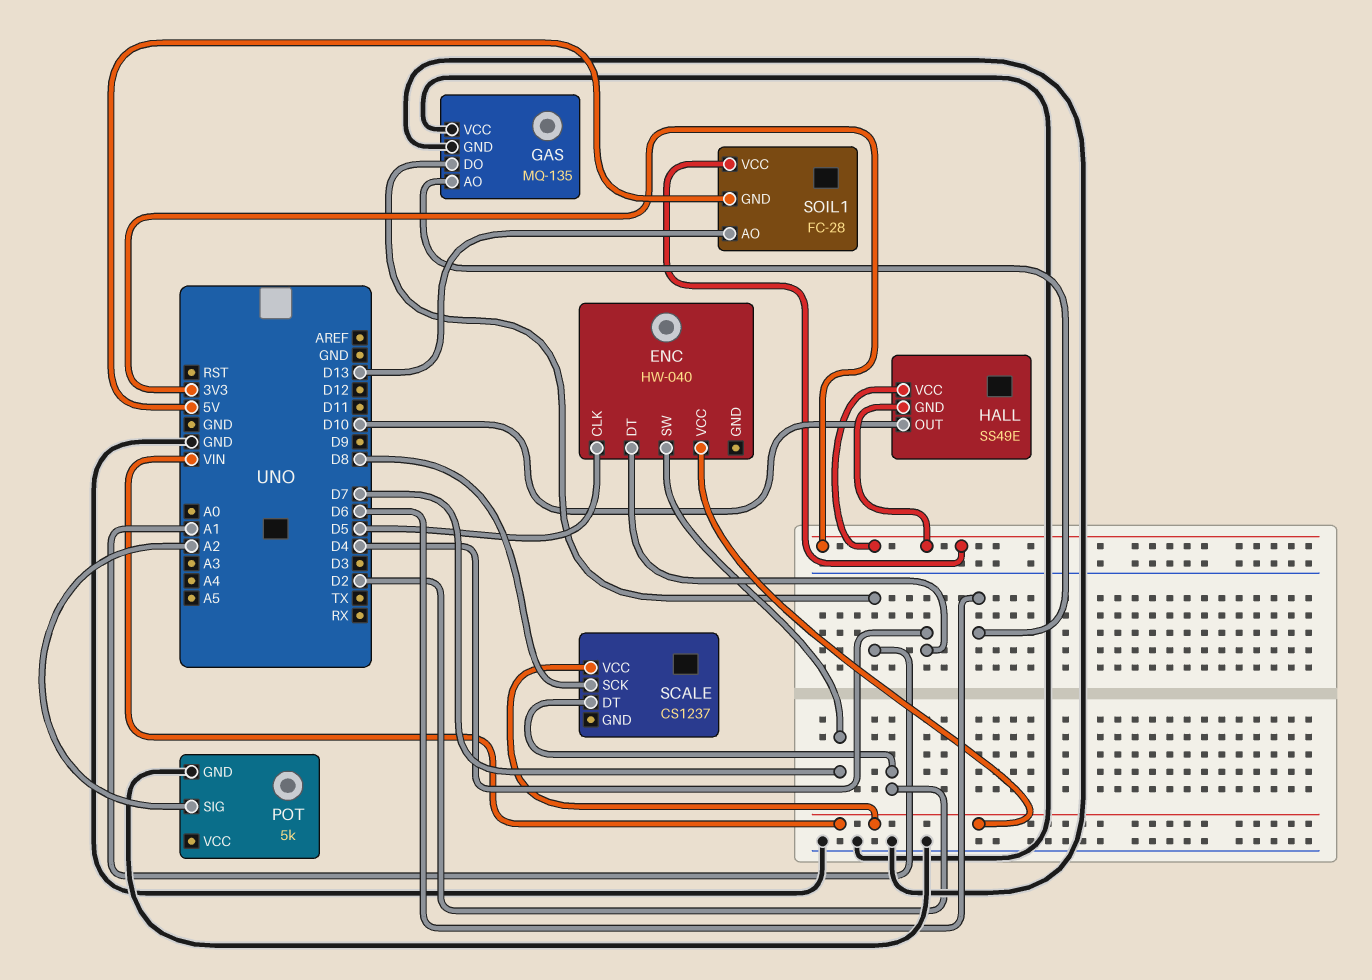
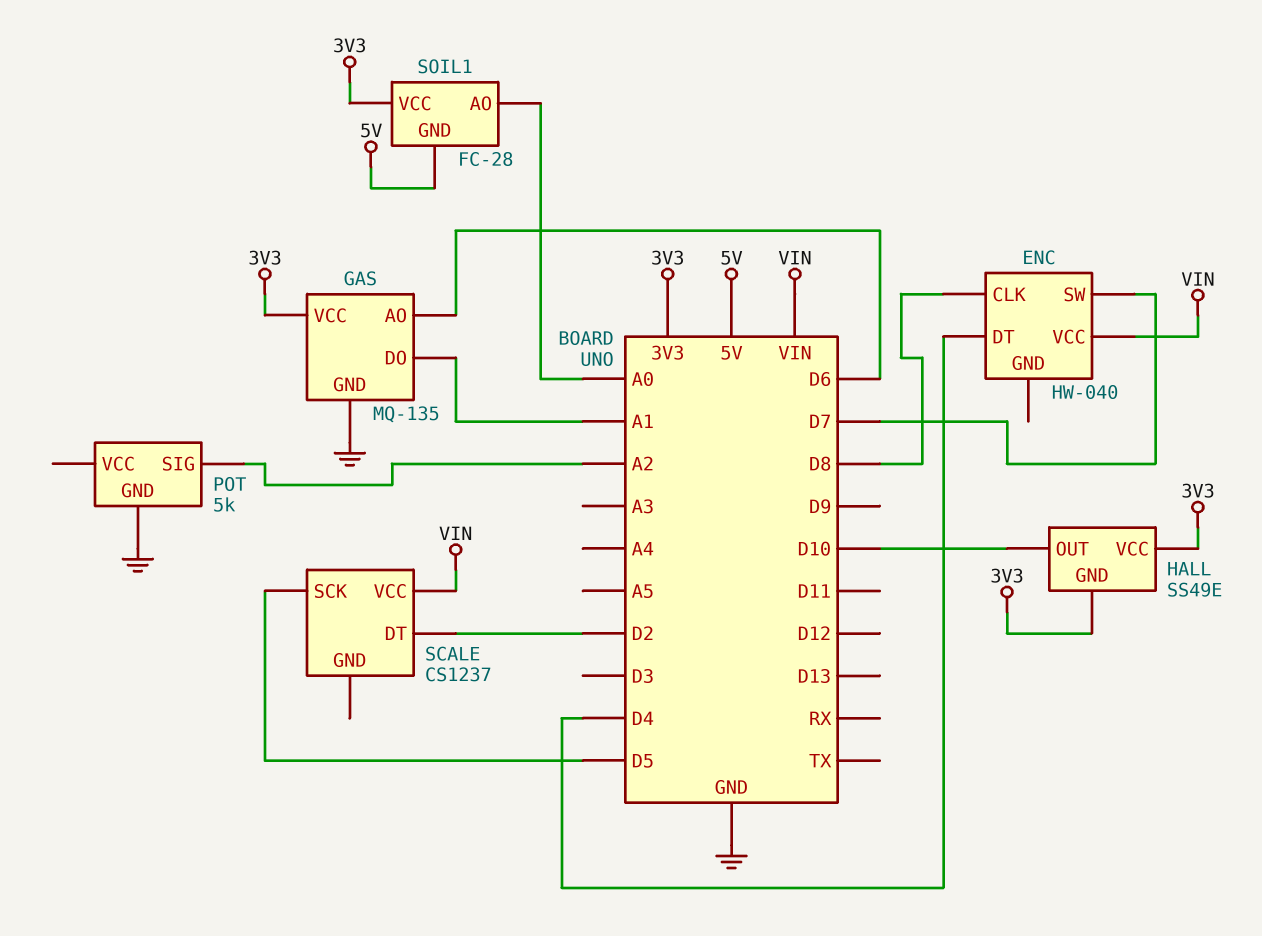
ENC pin CLK: D5 -> D8
GAS pin VCC: GND -> 3V3
SCALE pin SCK: D8 -> D5
SOIL1 pin AO: D13 -> A0

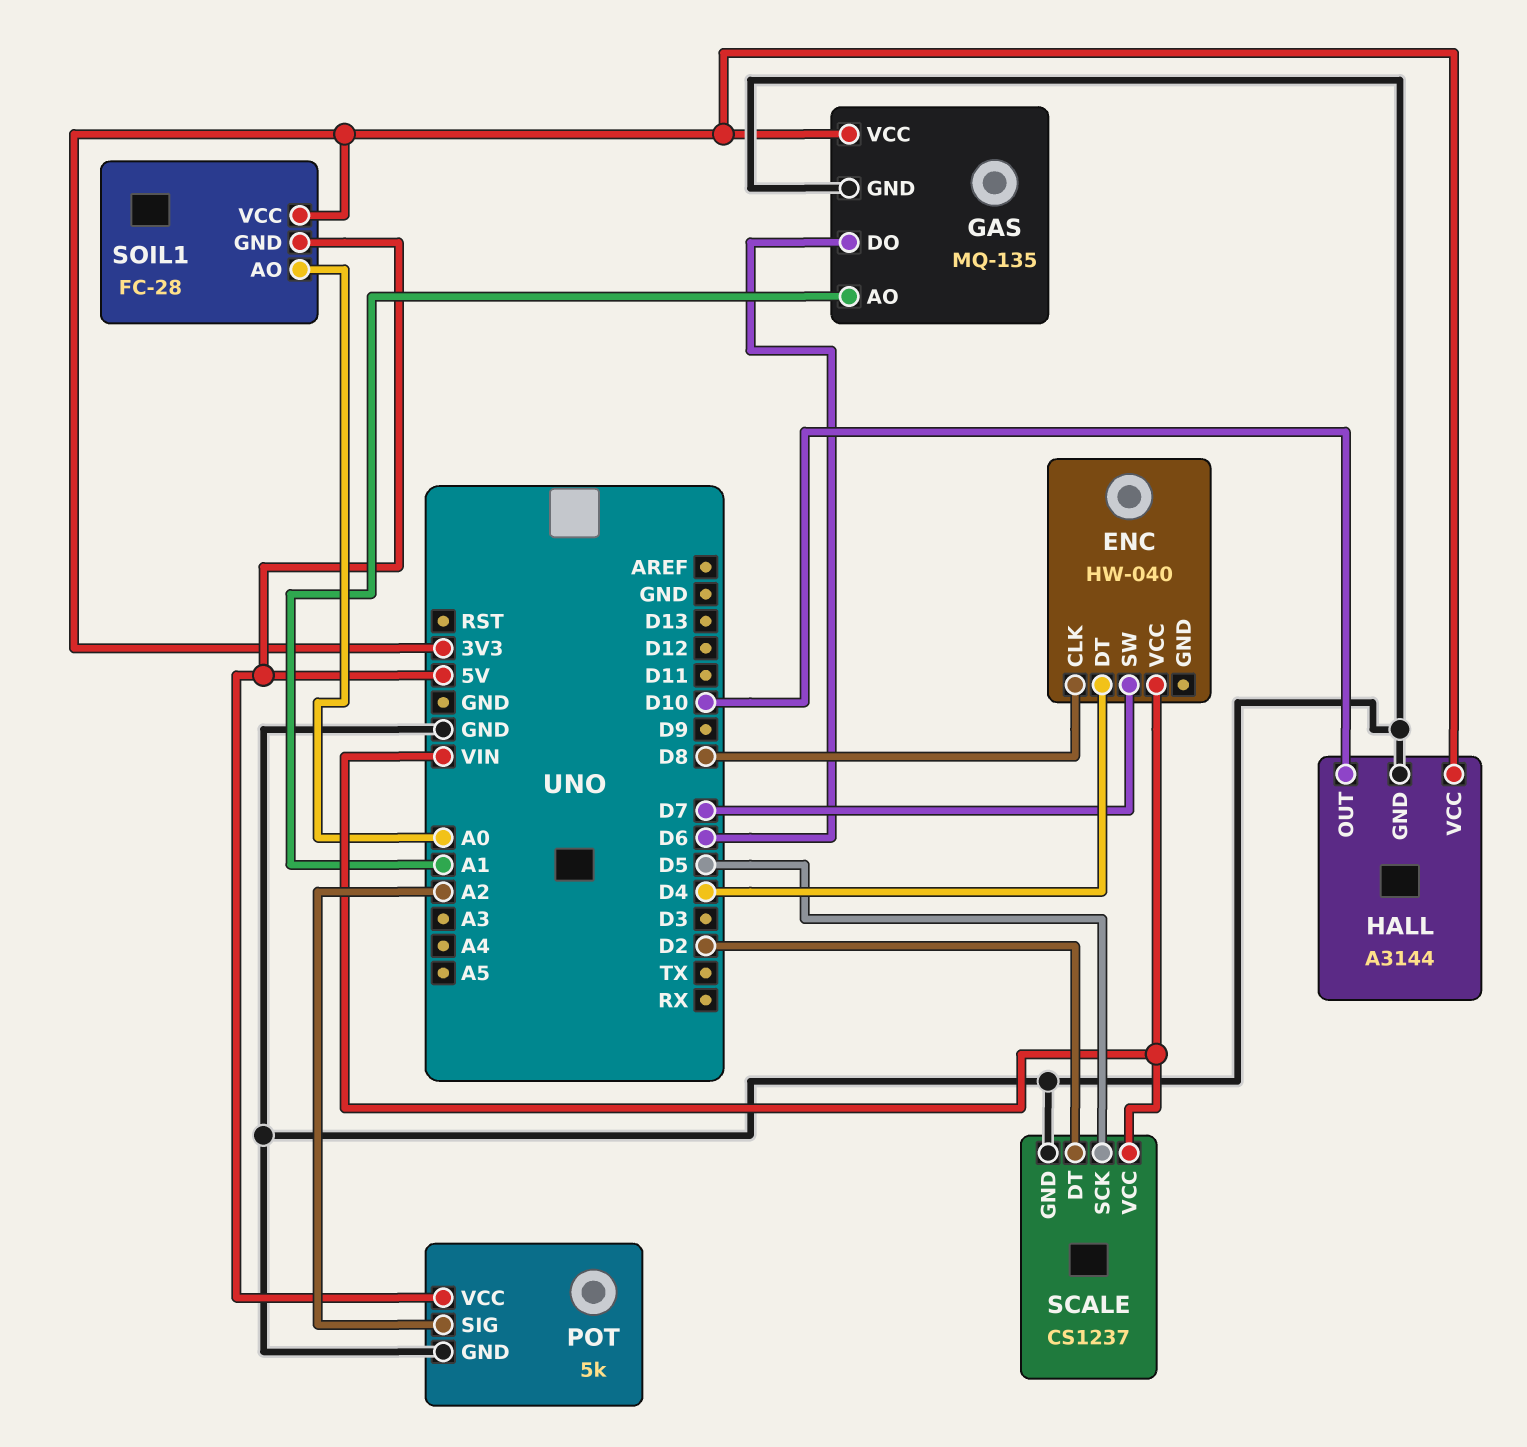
GAS pin AO: D6 -> A1
GAS pin DO: A1 -> D6
HALL: SS49E -> A3144
HALL pin GND: 3V3 -> GND
POT pin VCC: none -> 5V
SCALE pin GND: none -> GND

